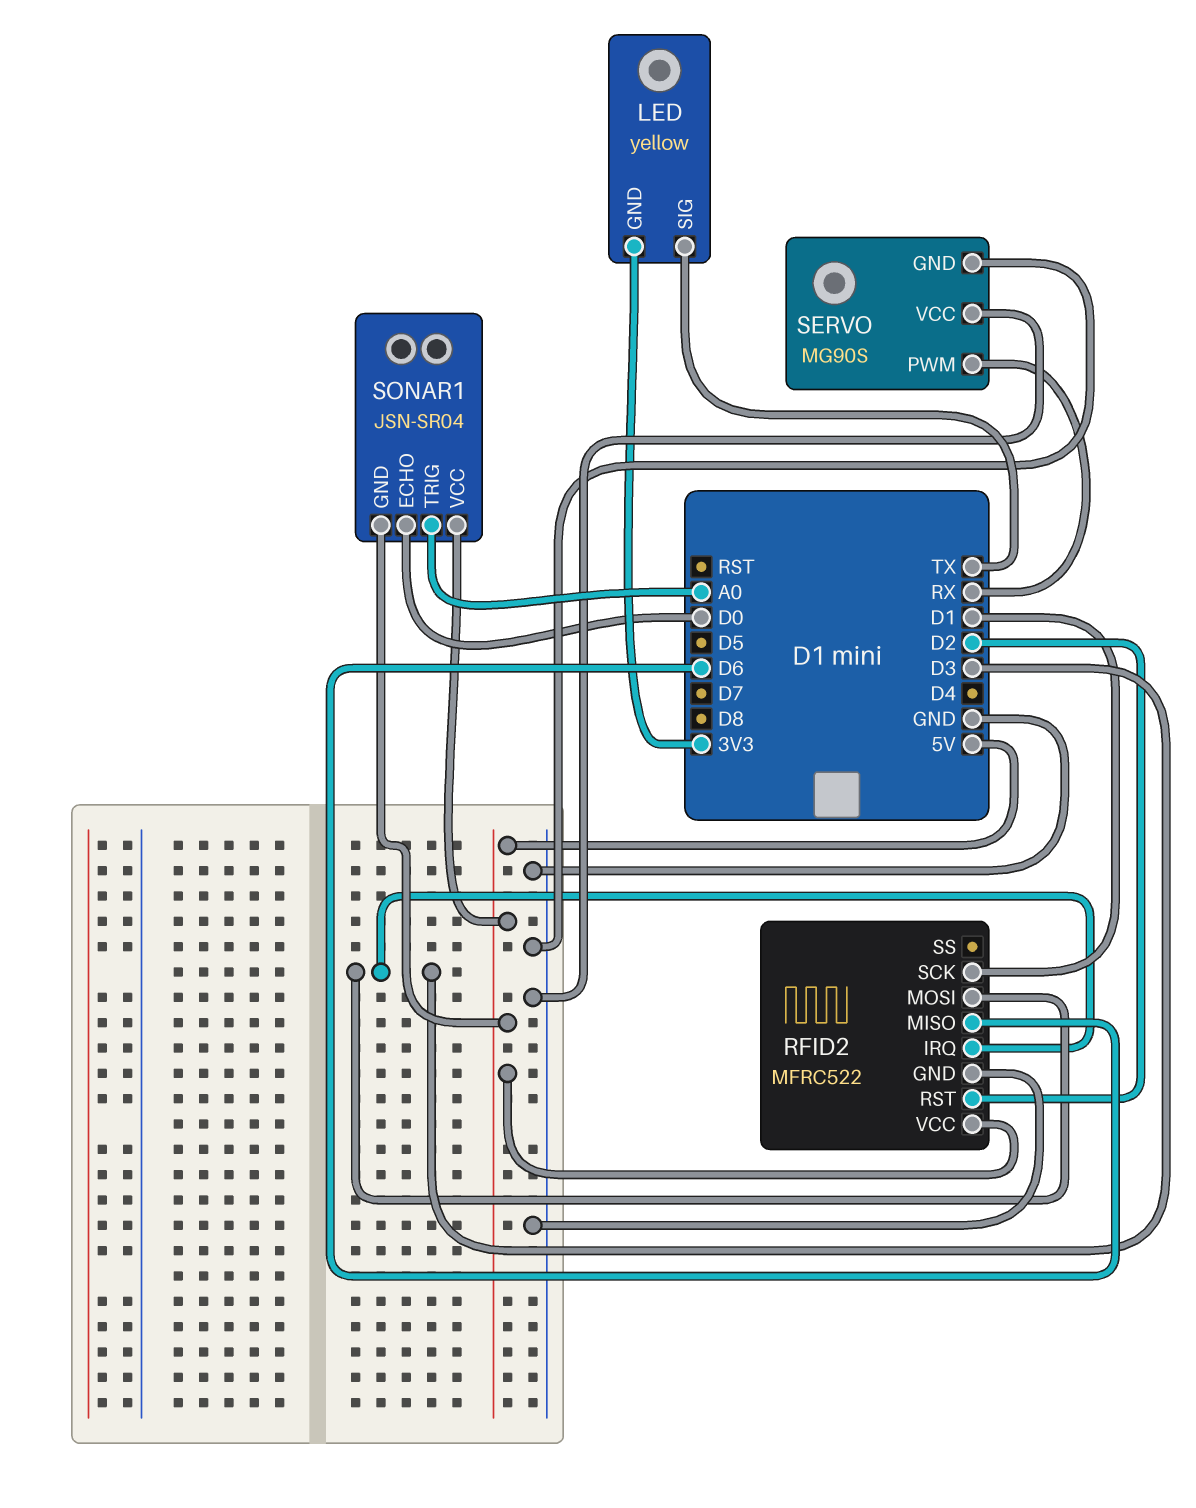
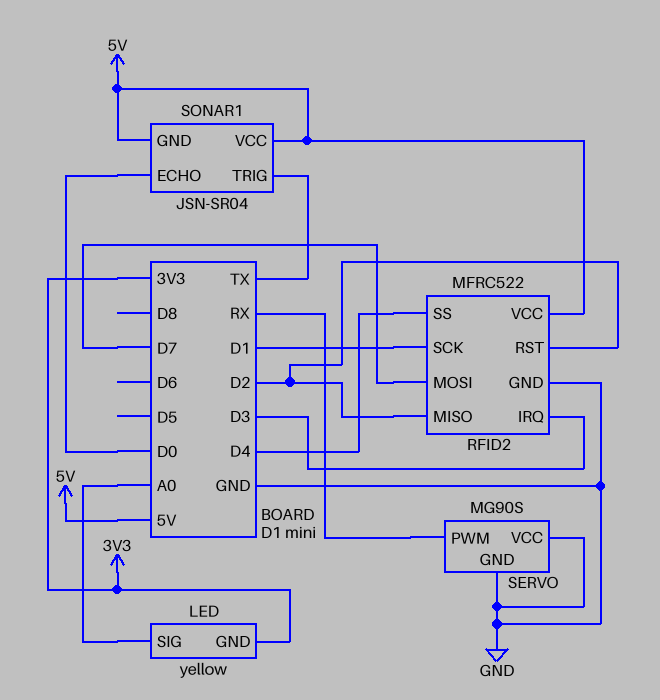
LED pin SIG: TX -> A0
RFID2 pin MISO: D6 -> D2
RFID2 pin MOSI: D3 -> D7
RFID2 pin SS: none -> D4
SONAR1 pin TRIG: A0 -> TX

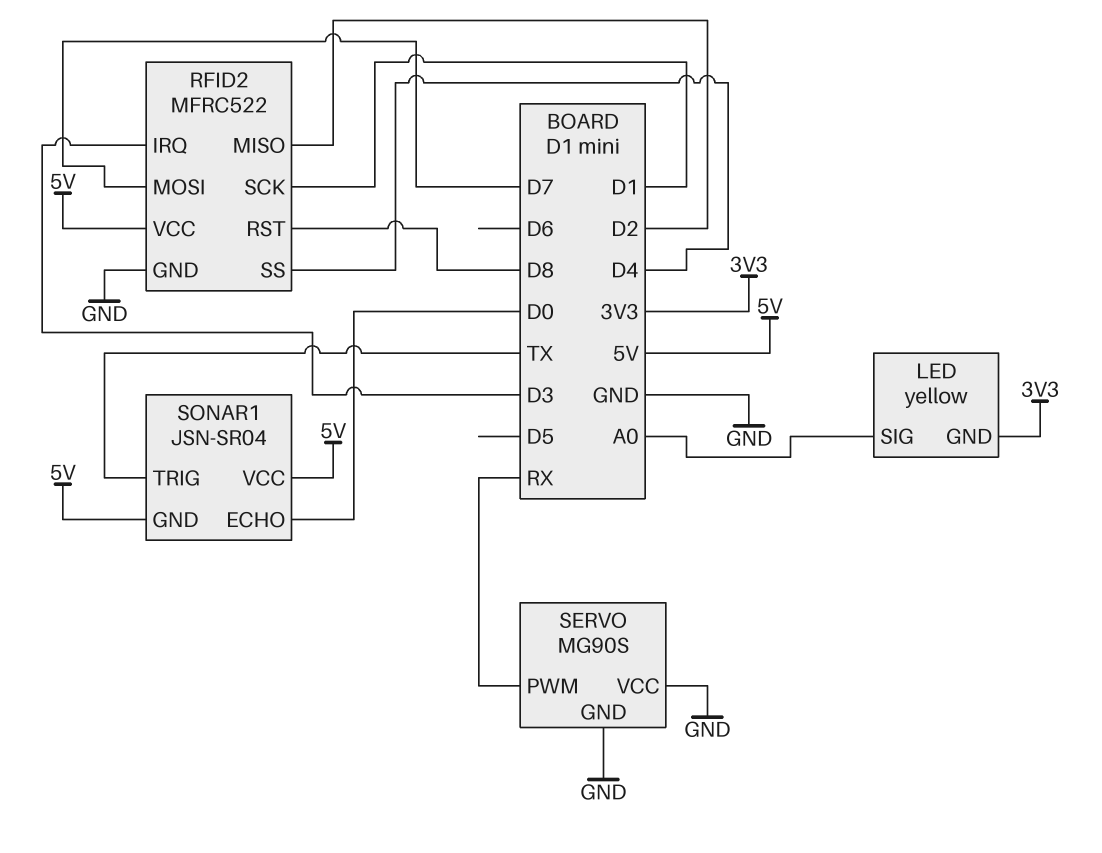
RFID2 pin RST: D2 -> D8

